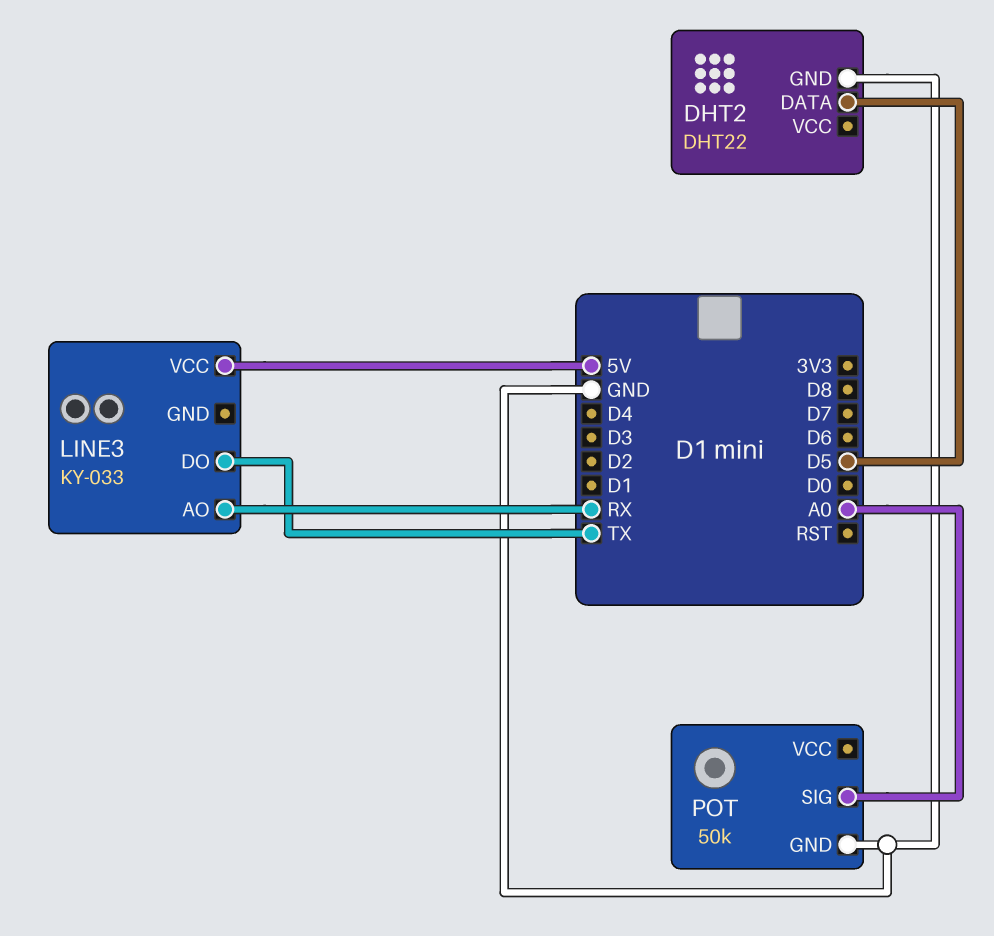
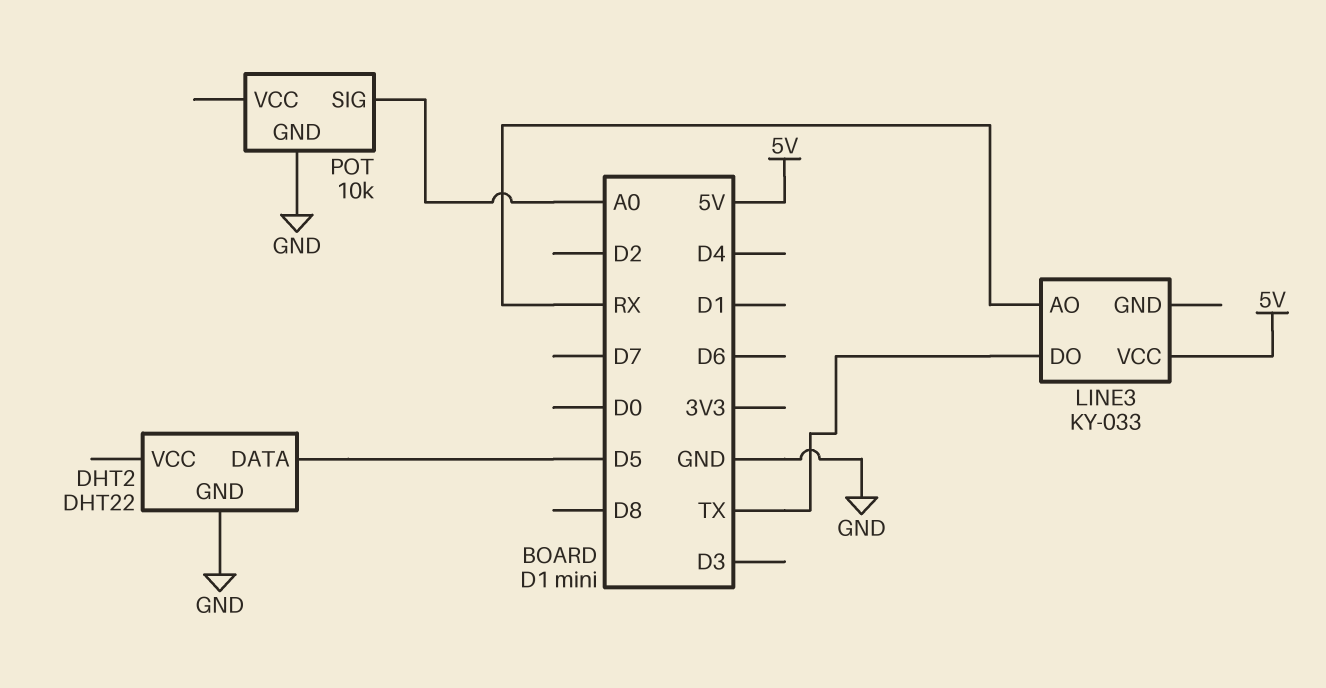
POT: 50k -> 10k

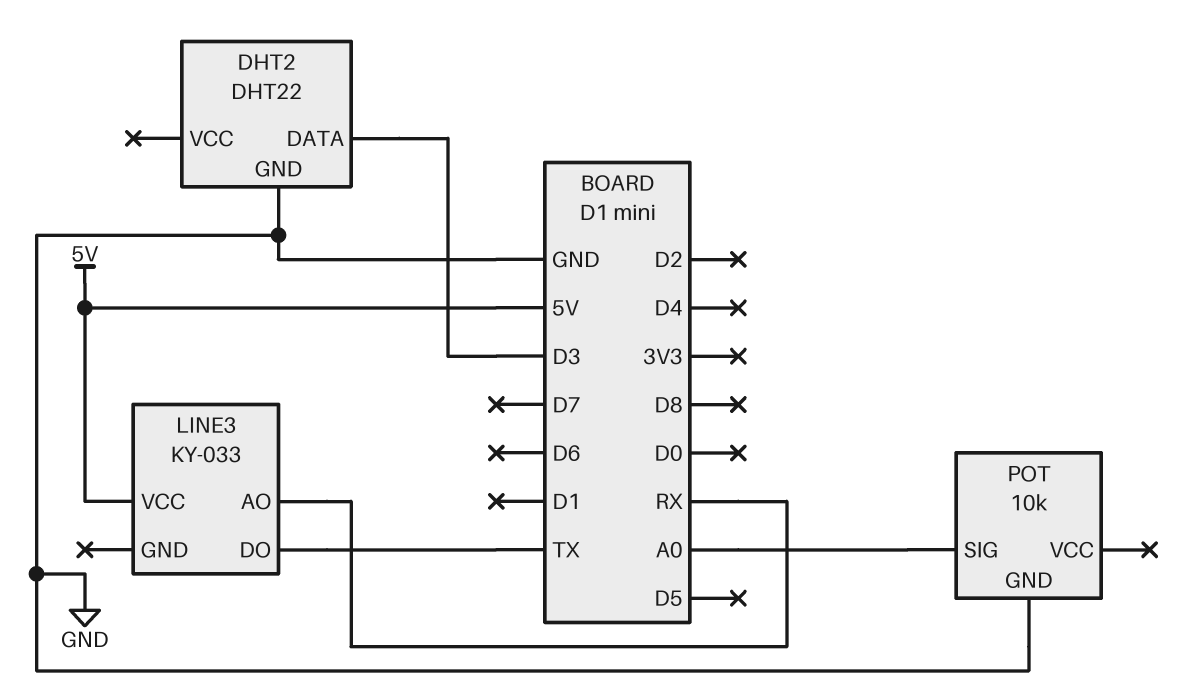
DHT2 pin DATA: D5 -> D3

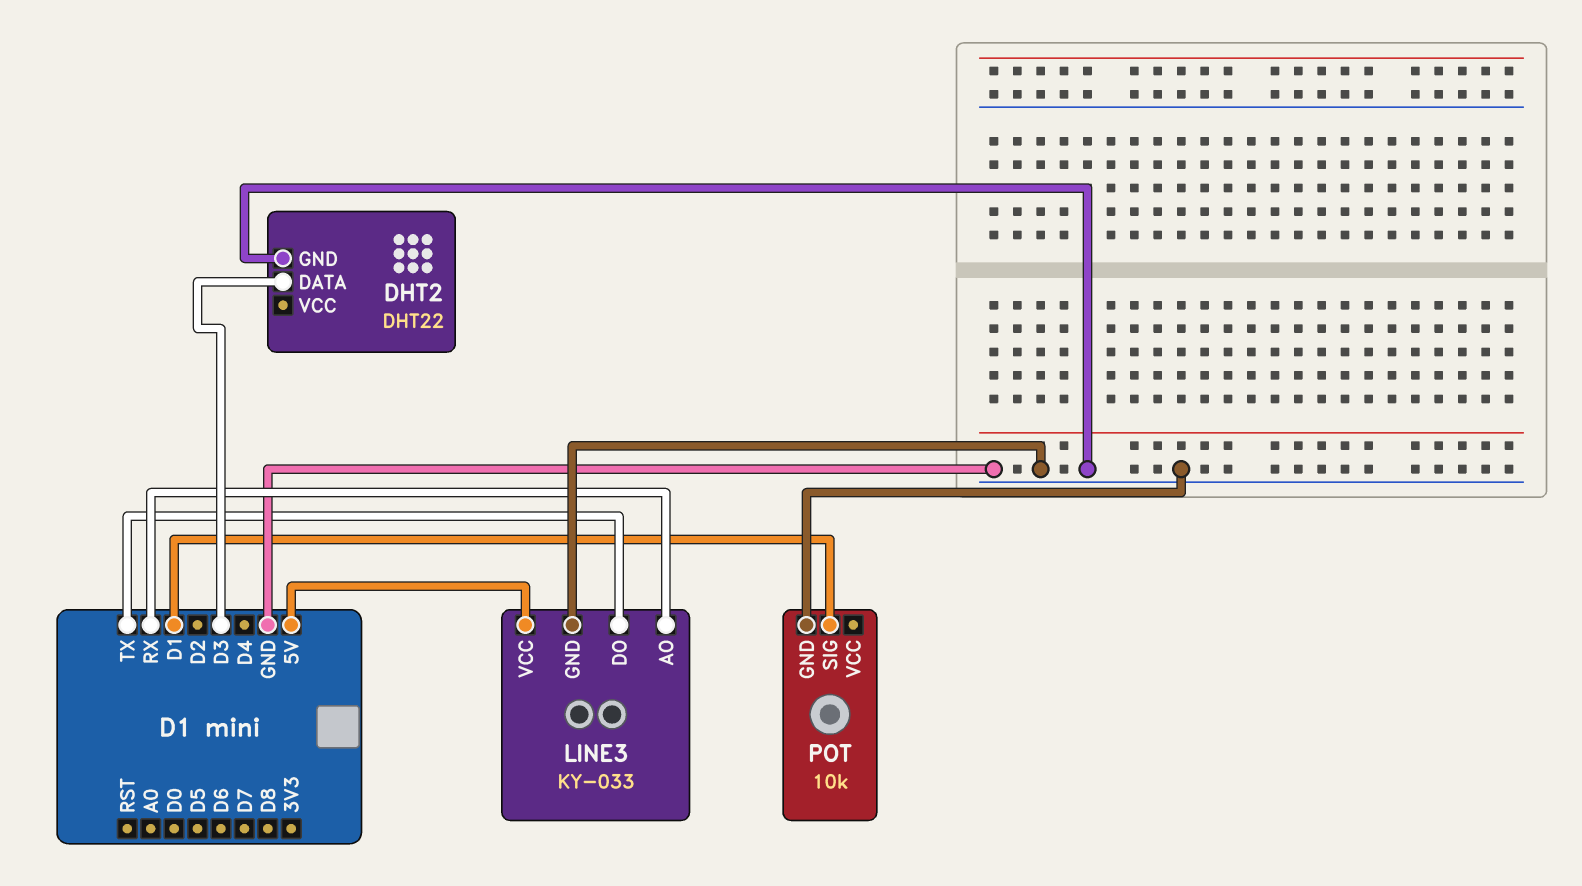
LINE3 pin GND: none -> GND
POT pin SIG: A0 -> D1

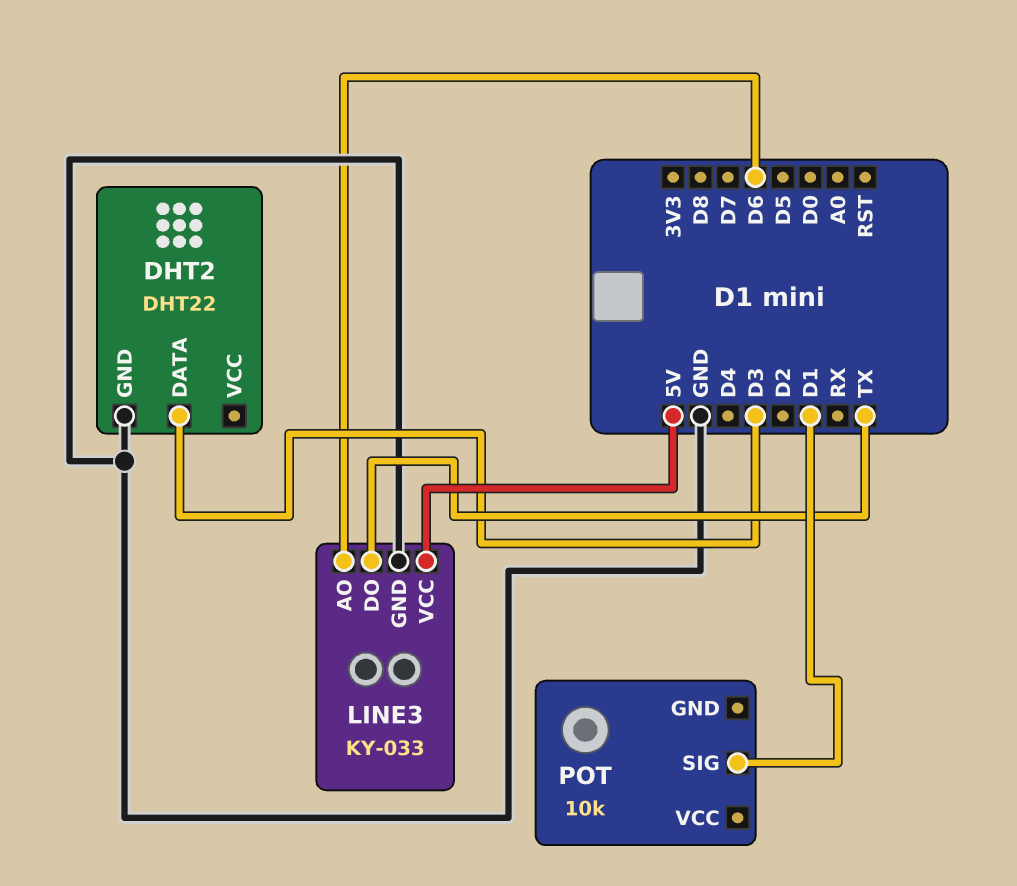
LINE3 pin AO: RX -> D6
POT pin GND: GND -> none

